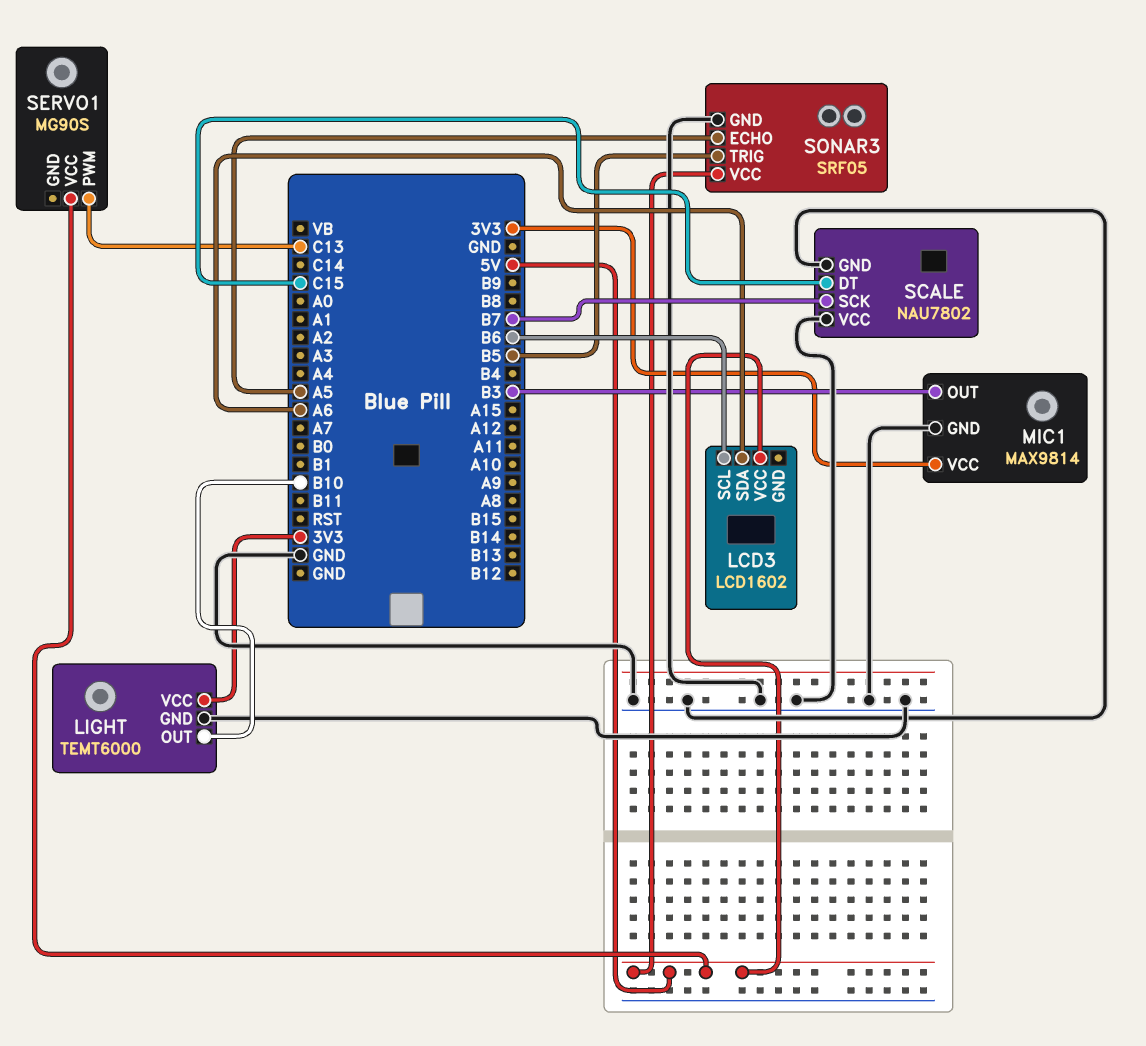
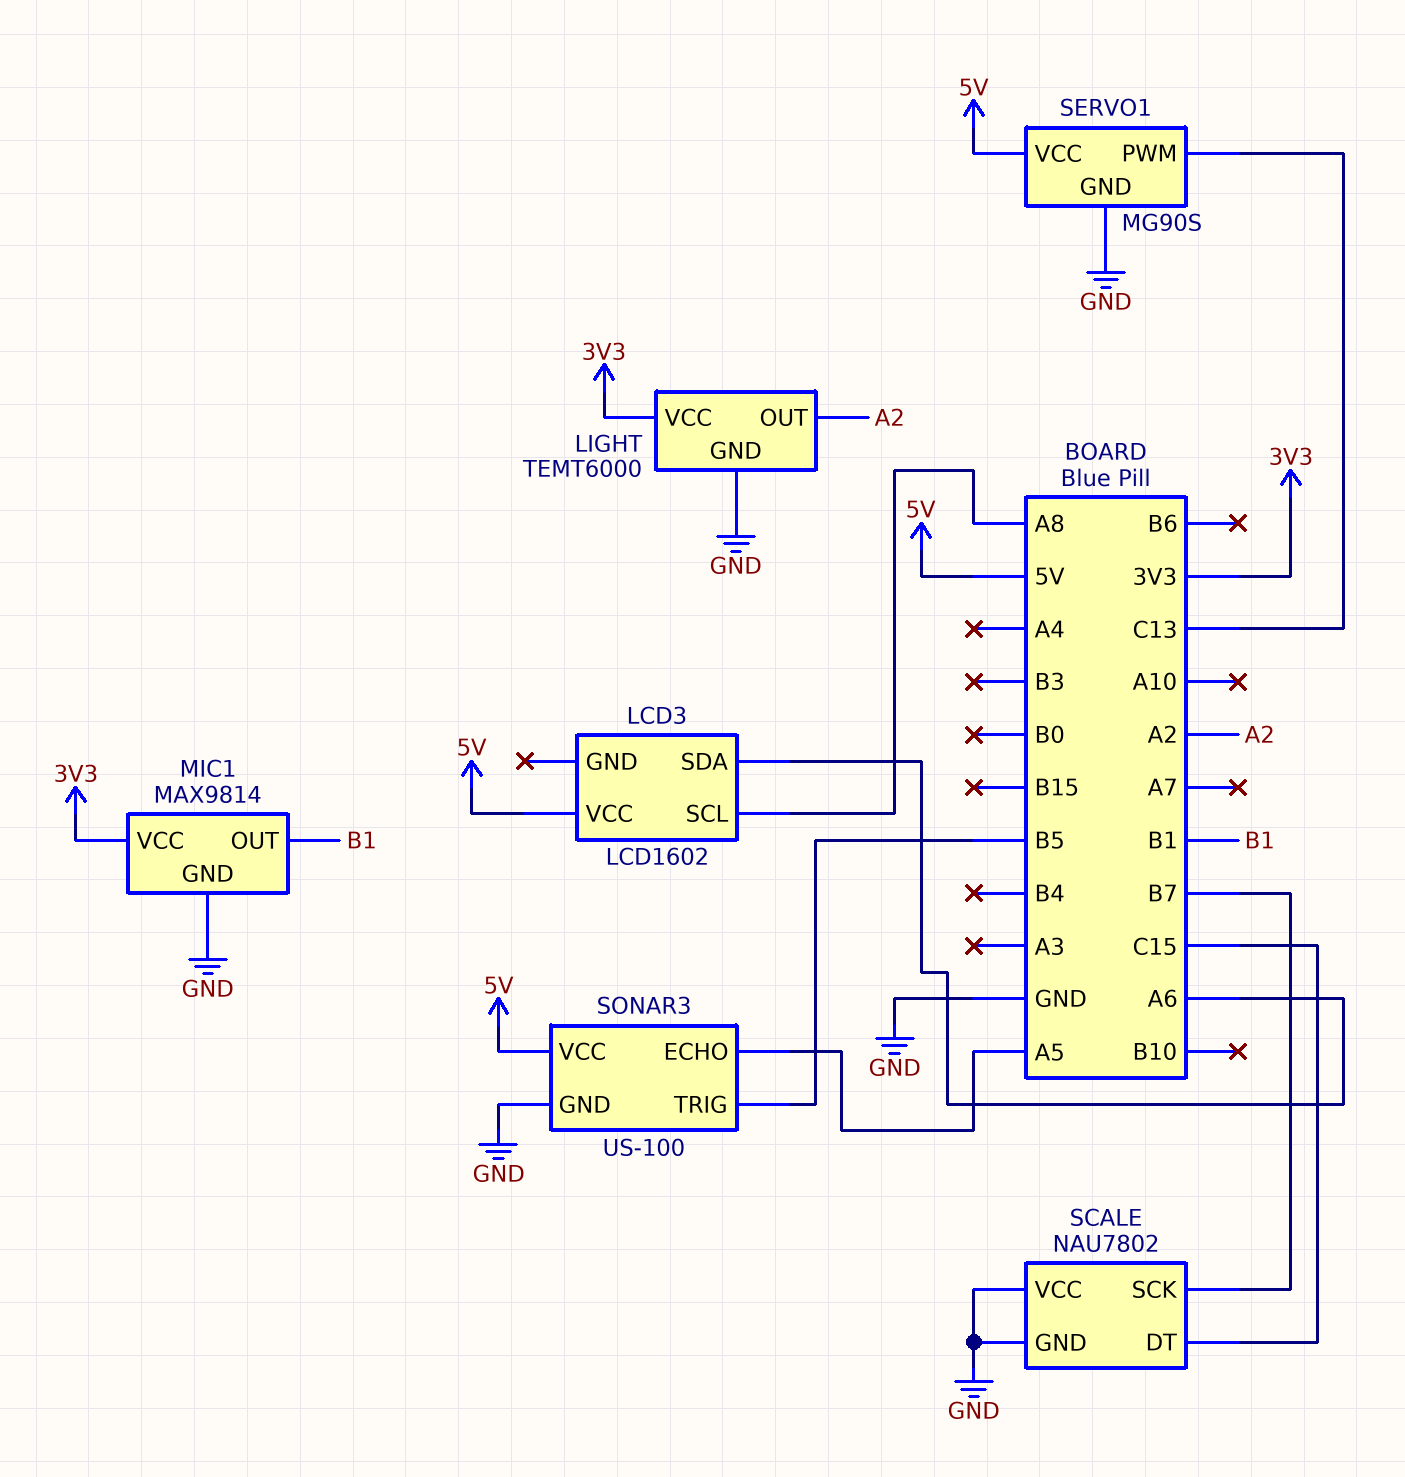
LCD3 pin SCL: B6 -> A8
LIGHT pin OUT: B10 -> A2
MIC1 pin OUT: B3 -> B1
SERVO1 pin GND: none -> GND
SONAR3: SRF05 -> US-100

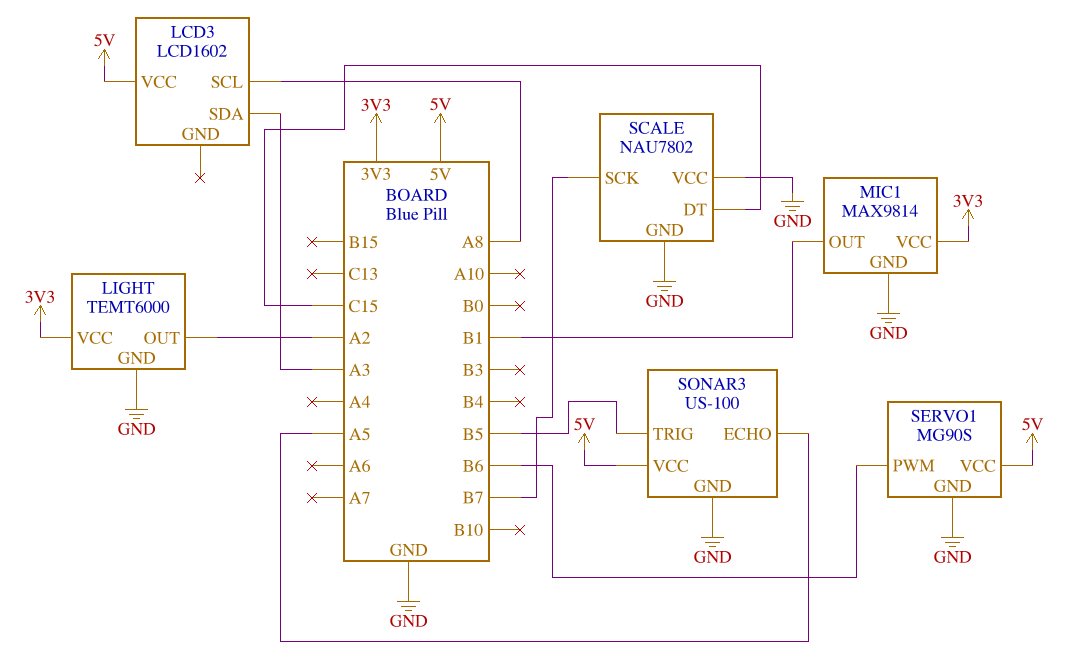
LCD3 pin SDA: A6 -> A3
SERVO1 pin PWM: C13 -> B6

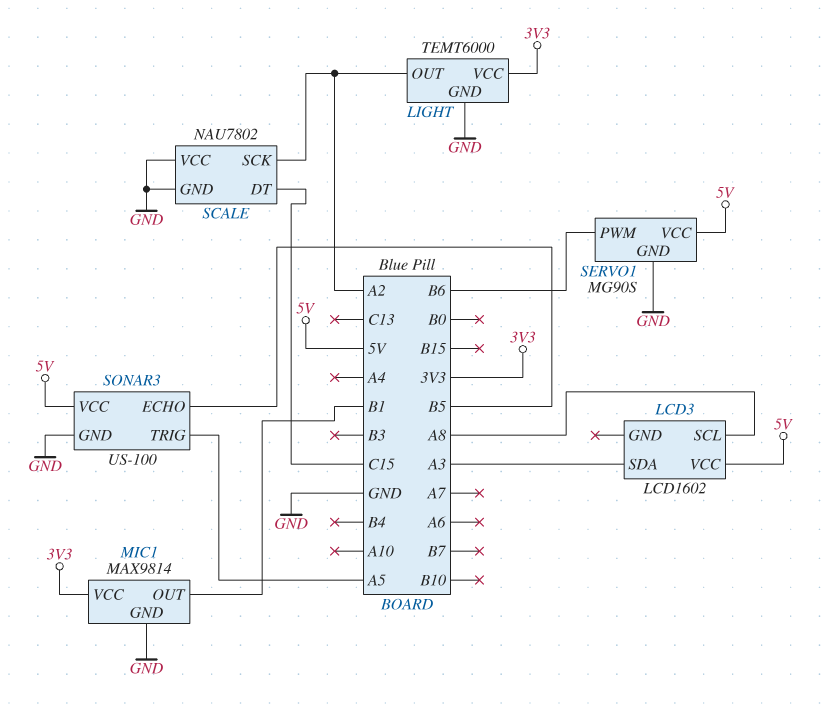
SCALE pin SCK: B7 -> A2
SONAR3 pin ECHO: A5 -> B5
SONAR3 pin TRIG: B5 -> A5

